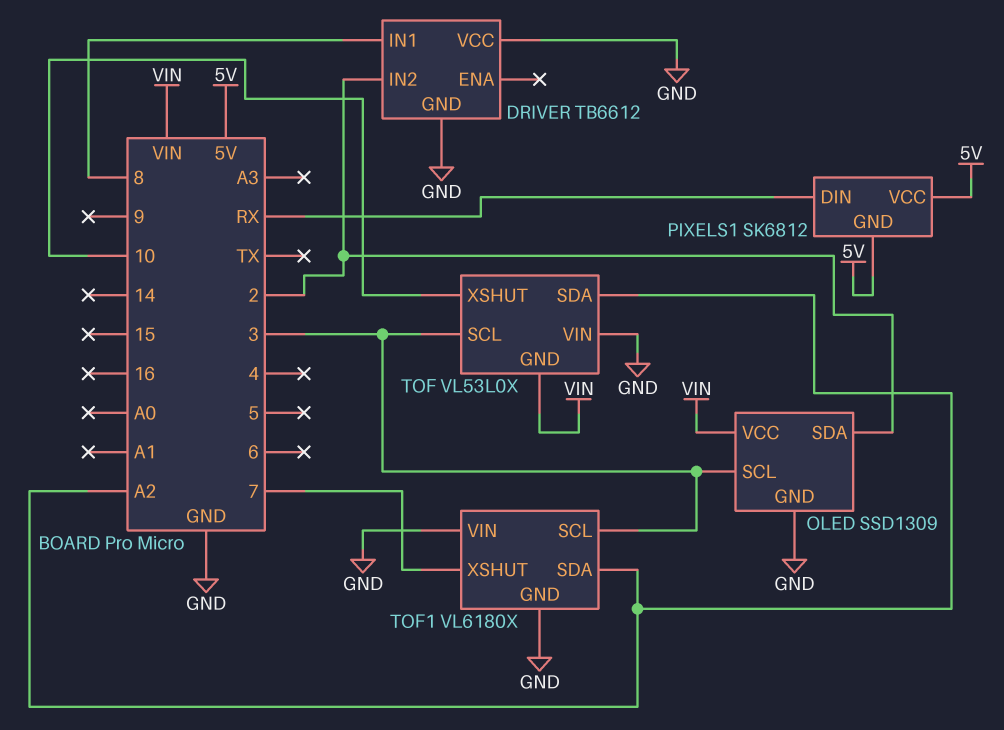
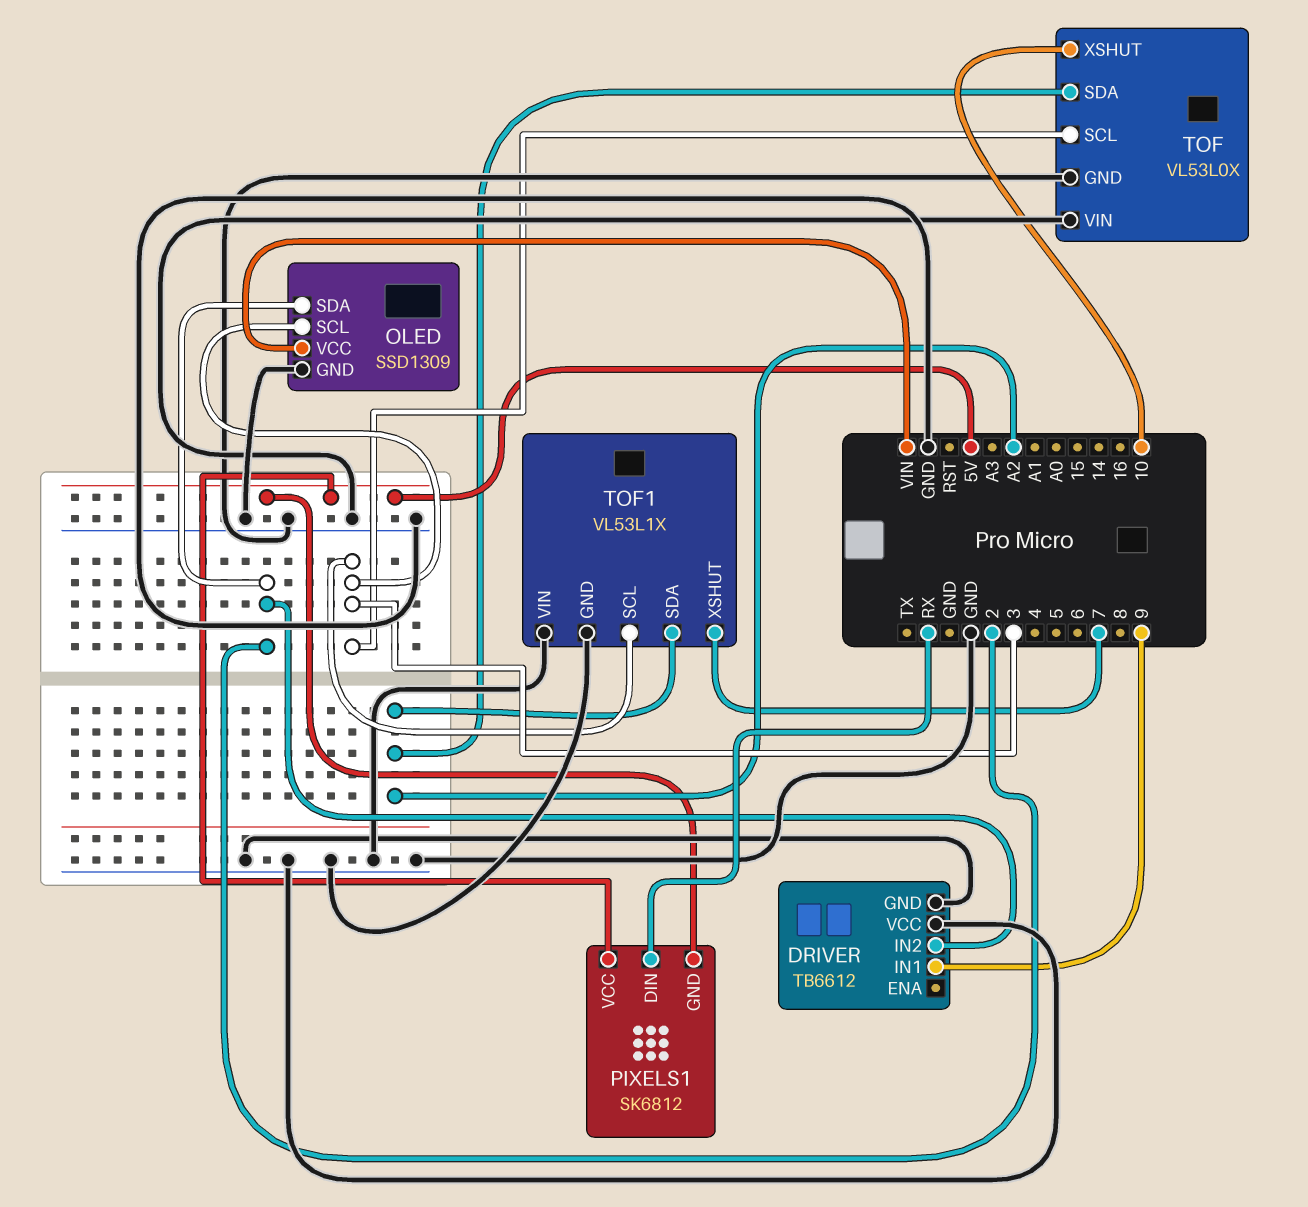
DRIVER pin IN1: 8 -> 9
TOF pin GND: VIN -> GND
TOF1: VL6180X -> VL53L1X

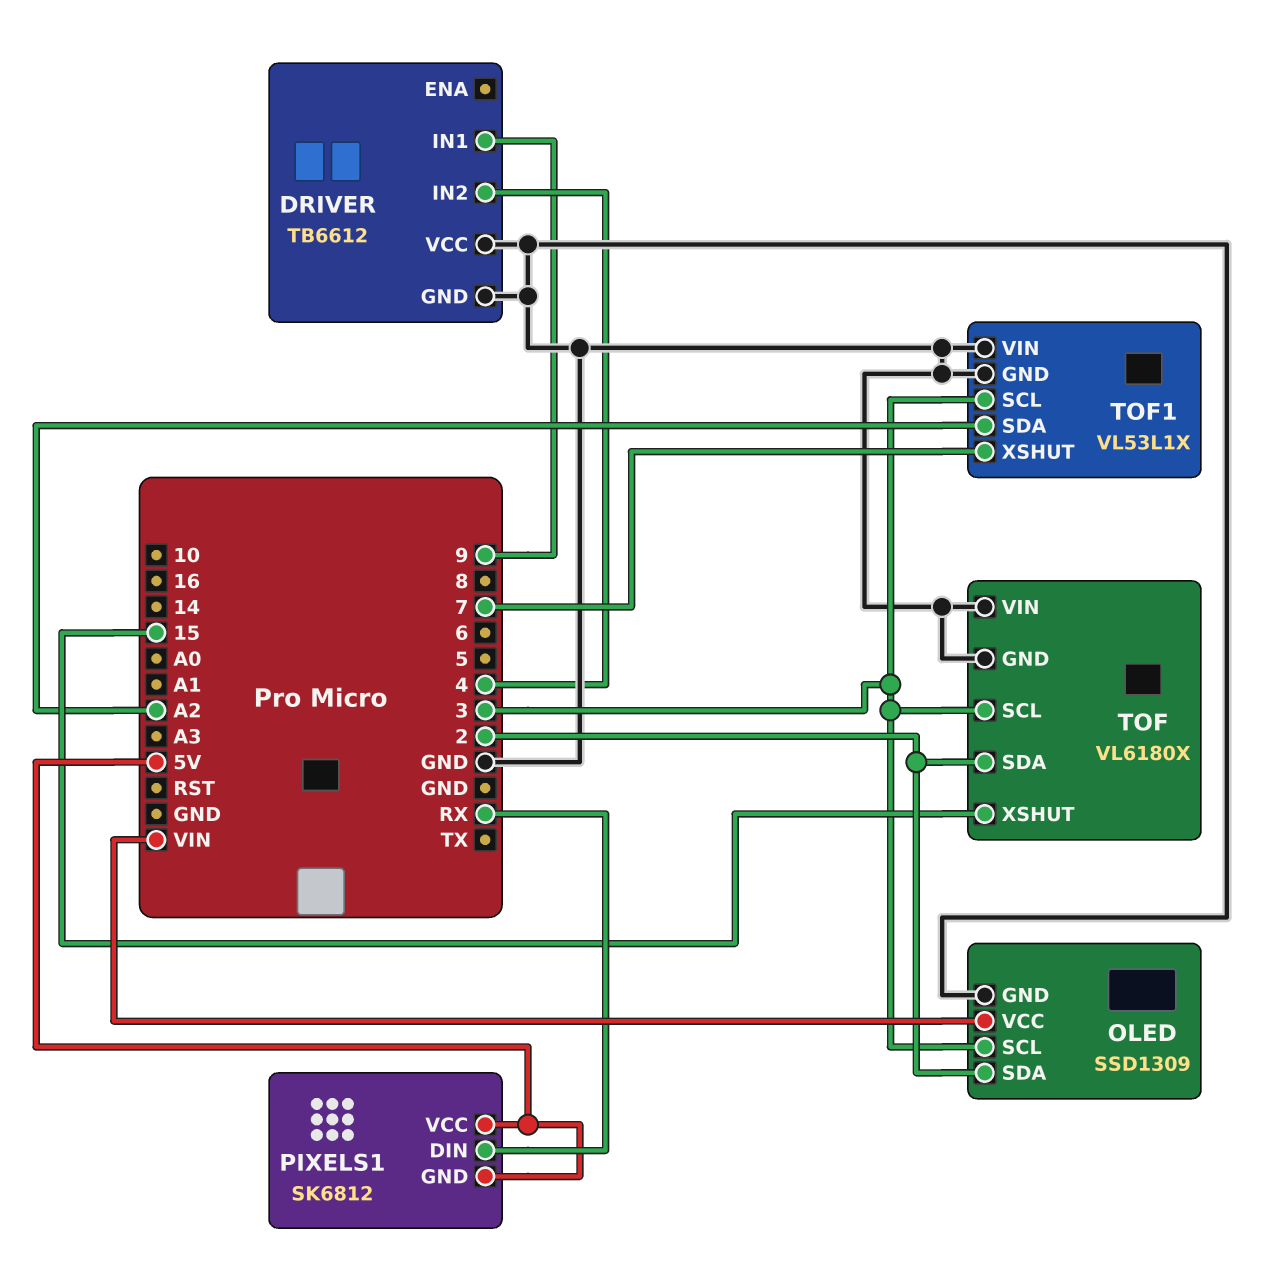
DRIVER pin IN2: 2 -> 4
TOF: VL53L0X -> VL6180X
TOF pin SDA: A2 -> 2
TOF pin XSHUT: 10 -> 15

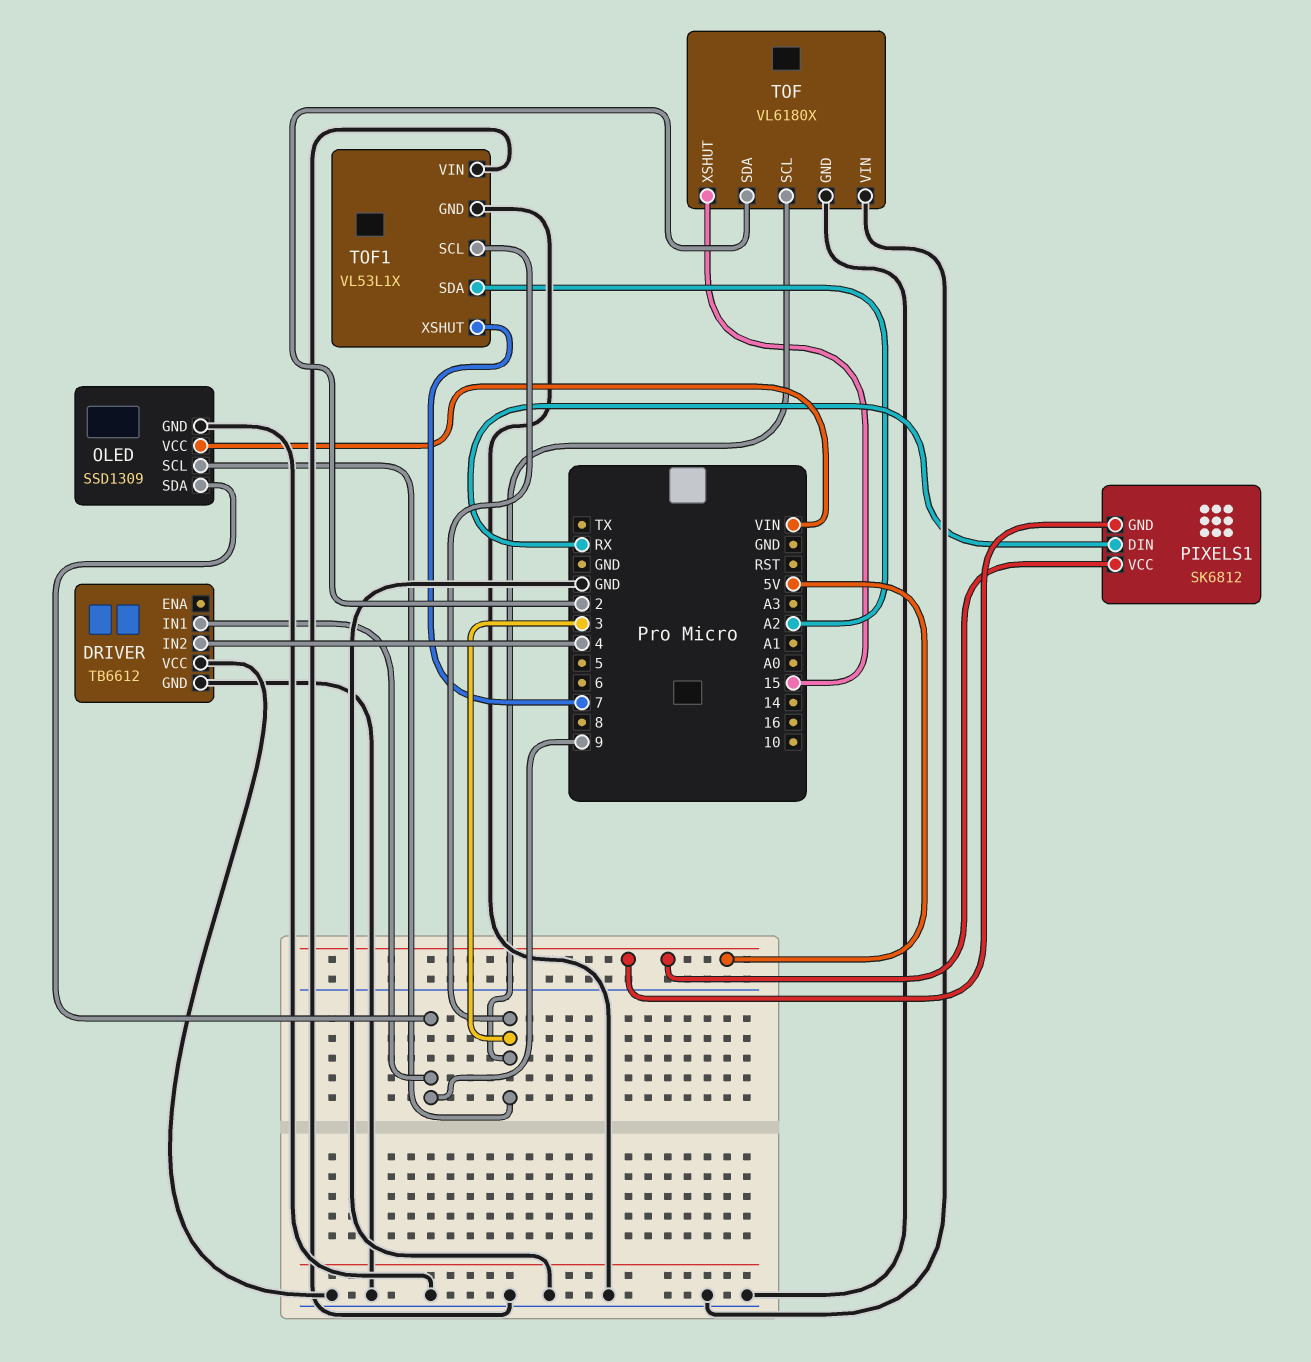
OLED pin SDA: 2 -> 9

